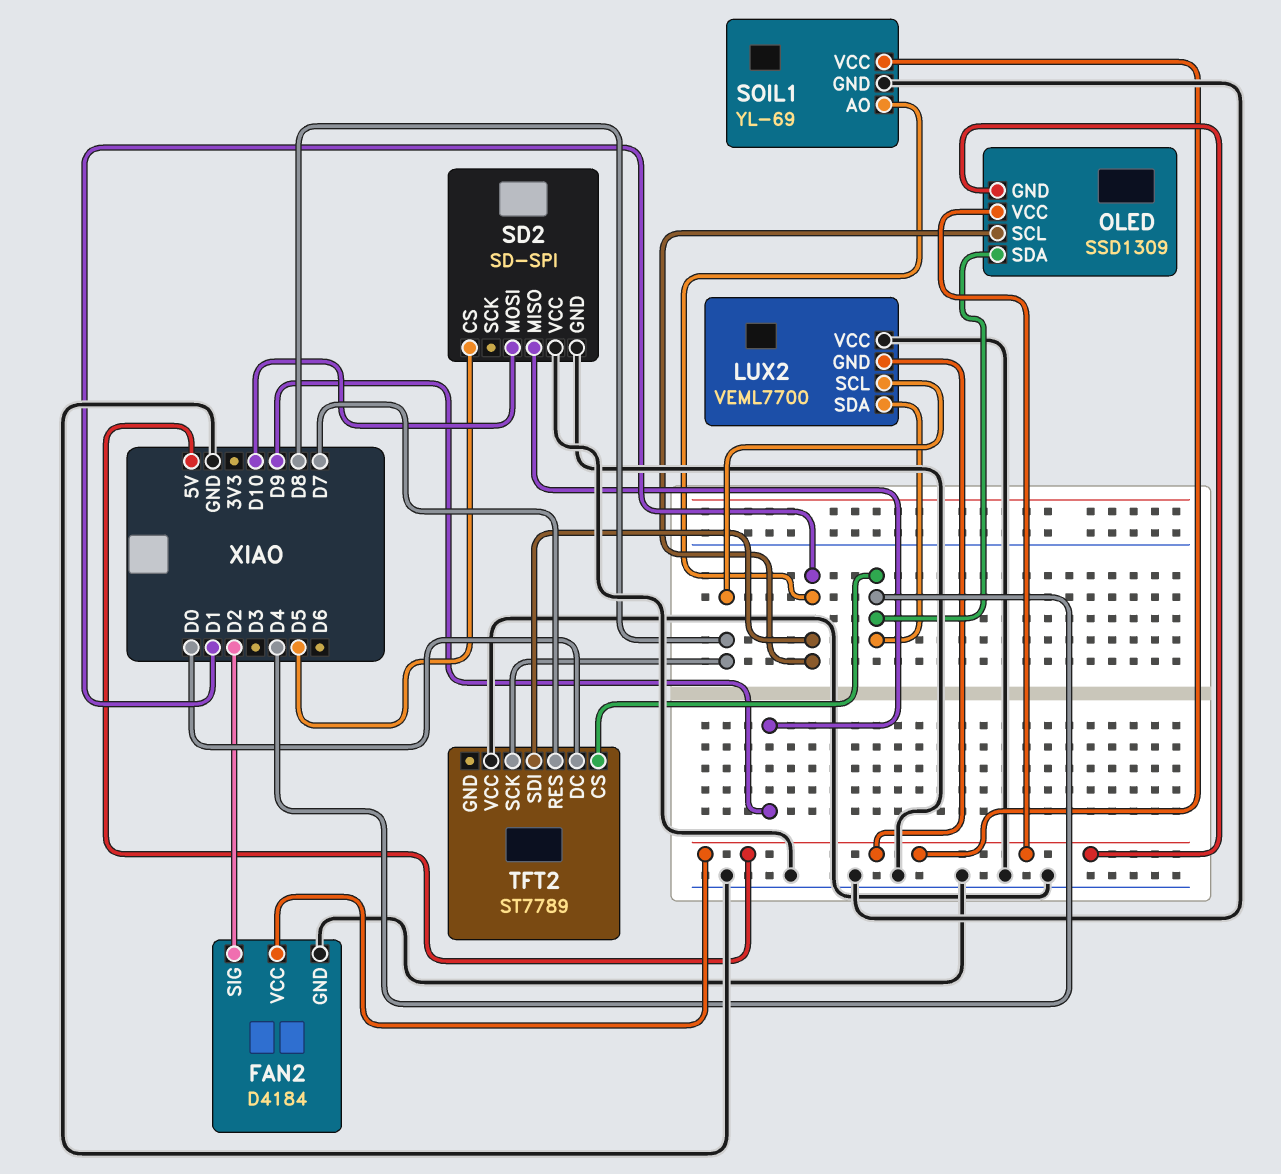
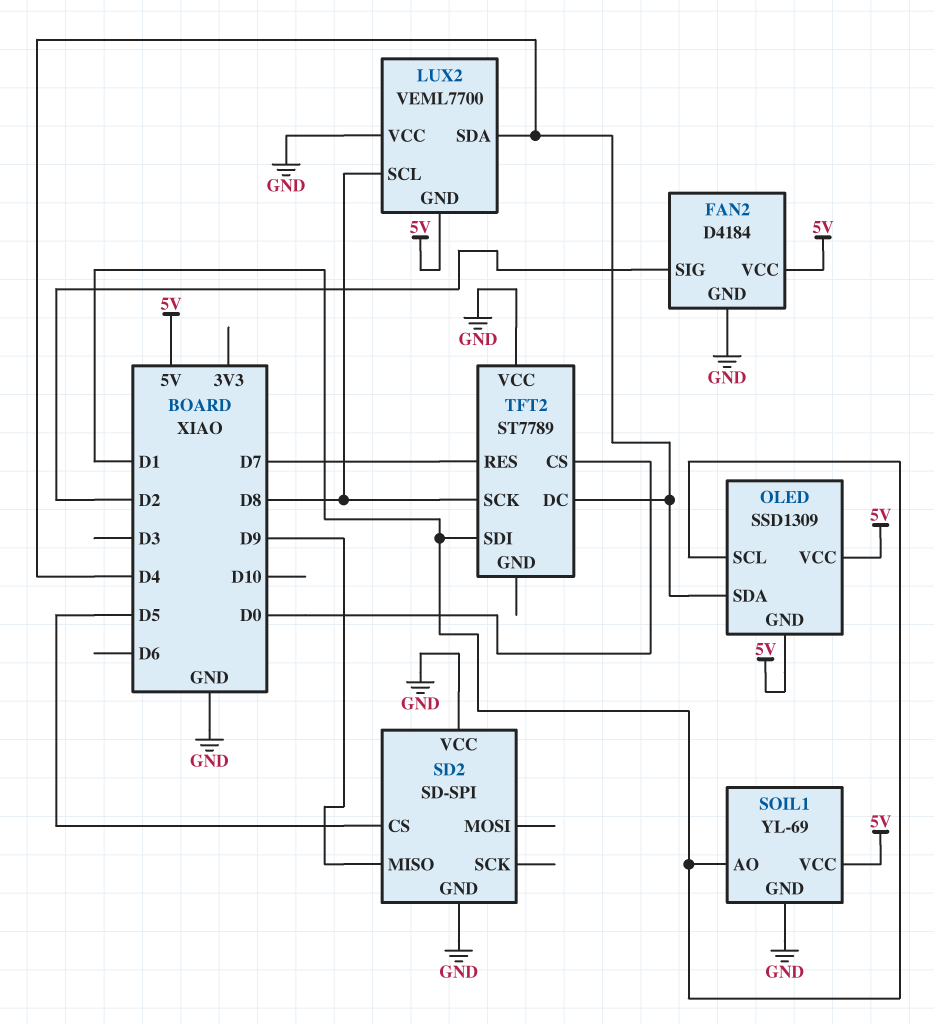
SD2 pin MOSI: D10 -> none
TFT2 pin CS: D4 -> D0
TFT2 pin DC: D0 -> D4

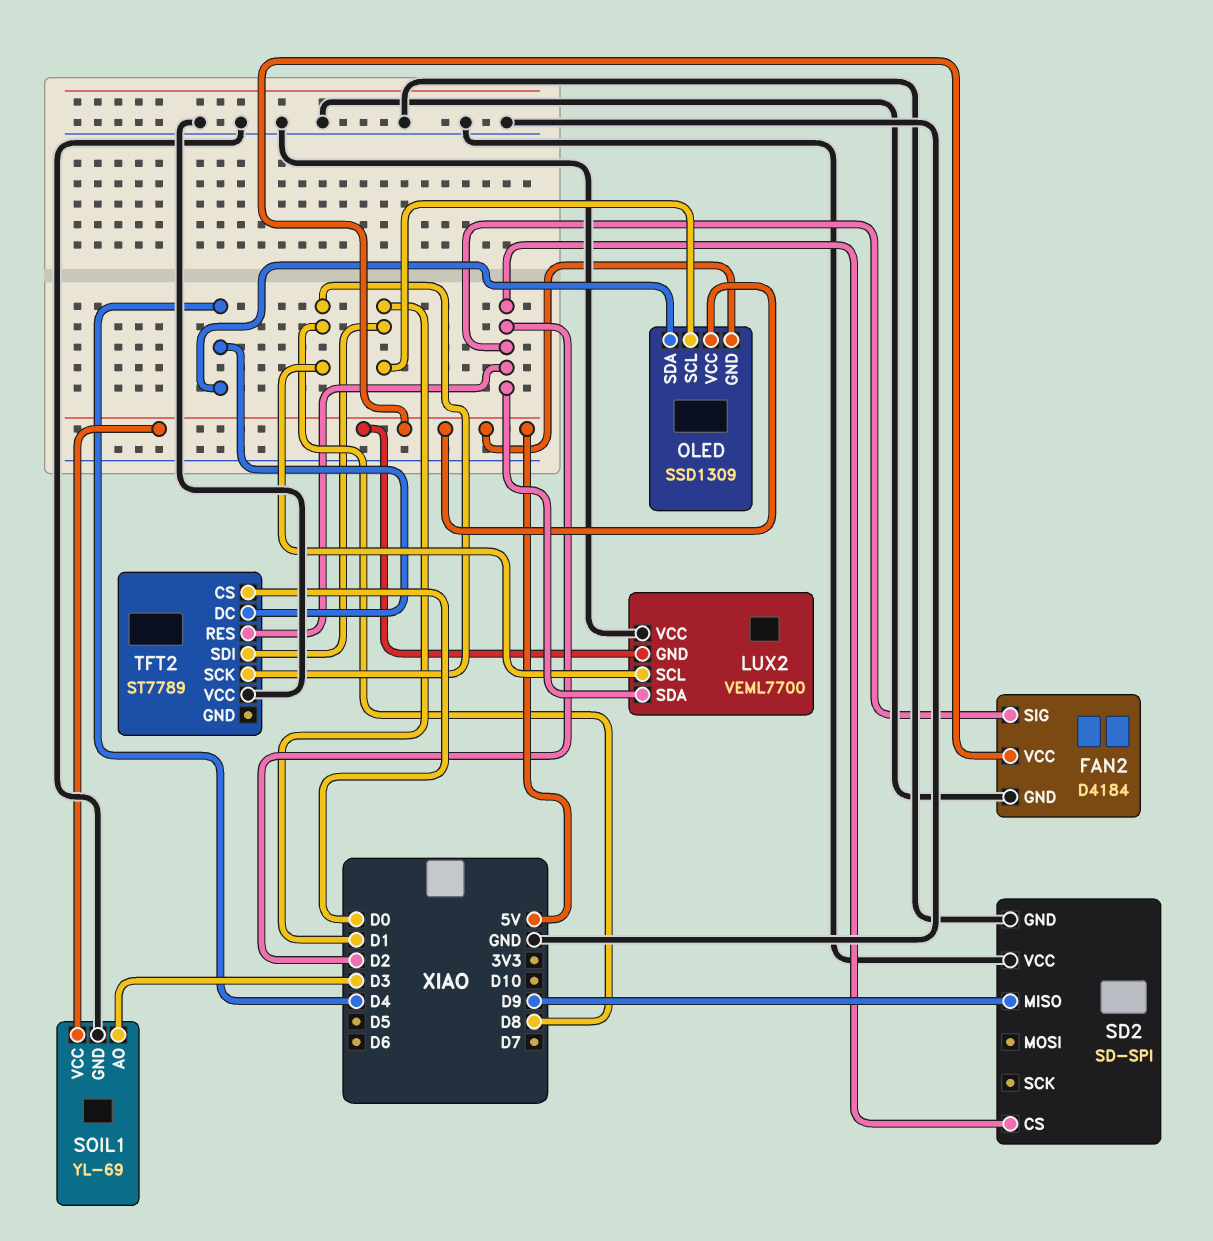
LUX2 pin SDA: D4 -> D2
SD2 pin CS: D5 -> D2
SOIL1 pin AO: D1 -> D3
TFT2 pin RES: D7 -> D2

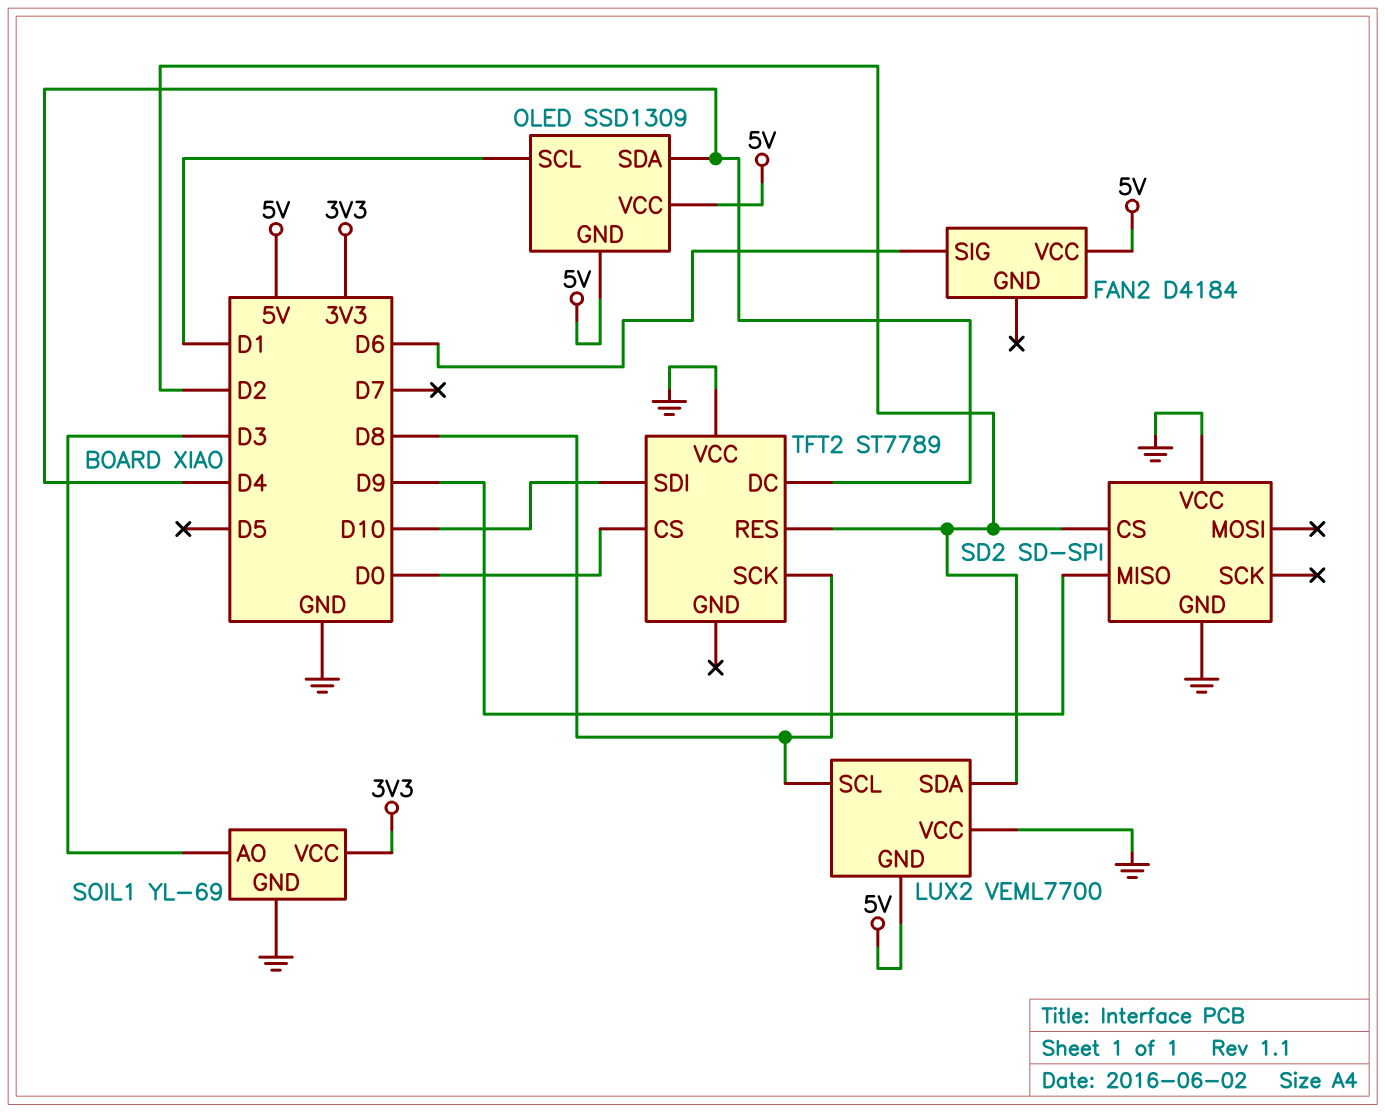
FAN2 pin GND: GND -> none
FAN2 pin SIG: D2 -> D6
SOIL1 pin VCC: 5V -> 3V3
TFT2 pin SDI: D1 -> D10

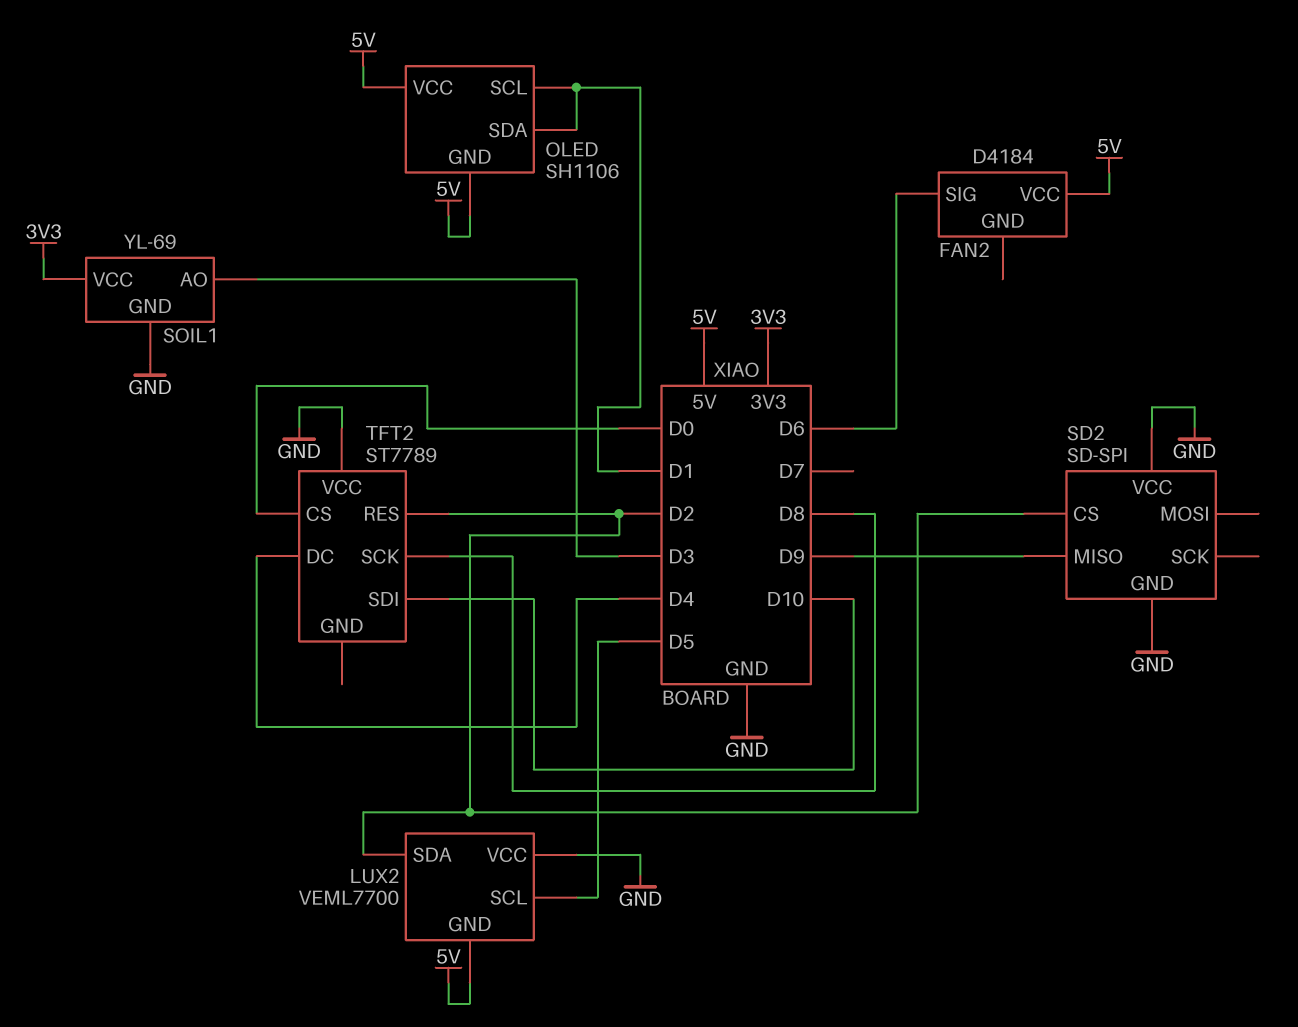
LUX2 pin SCL: D8 -> D5
OLED: SSD1309 -> SH1106
OLED pin SDA: D4 -> D1

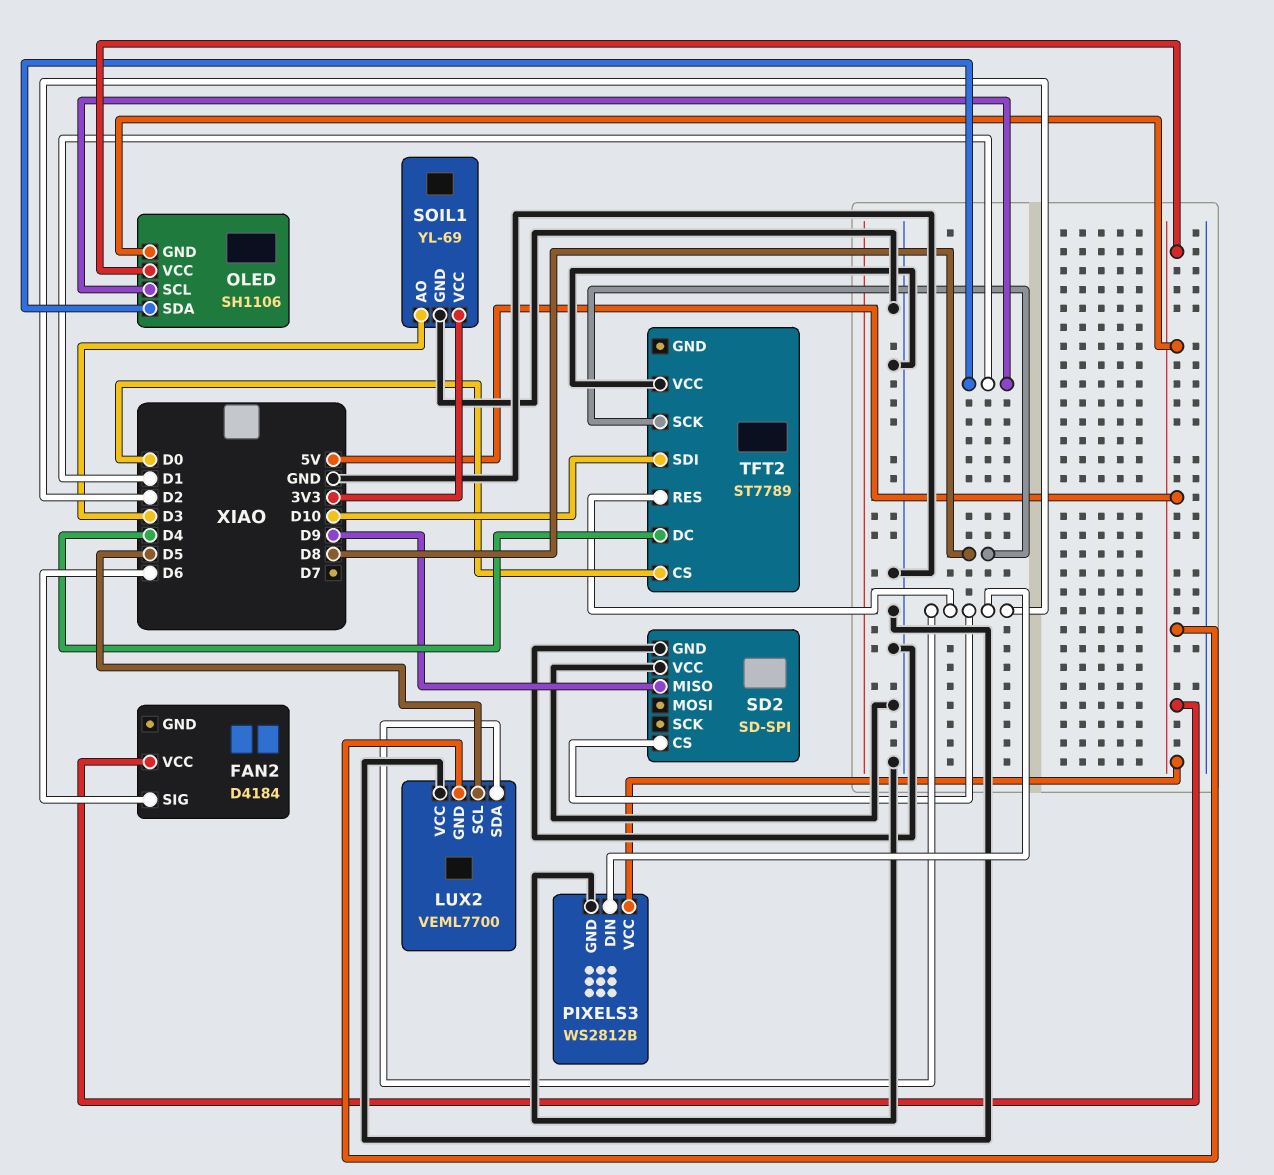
PIXELS3: none -> WS2812B
PIXELS3 pin DIN: none -> D2
PIXELS3 pin GND: none -> GND
PIXELS3 pin VCC: none -> 5V

